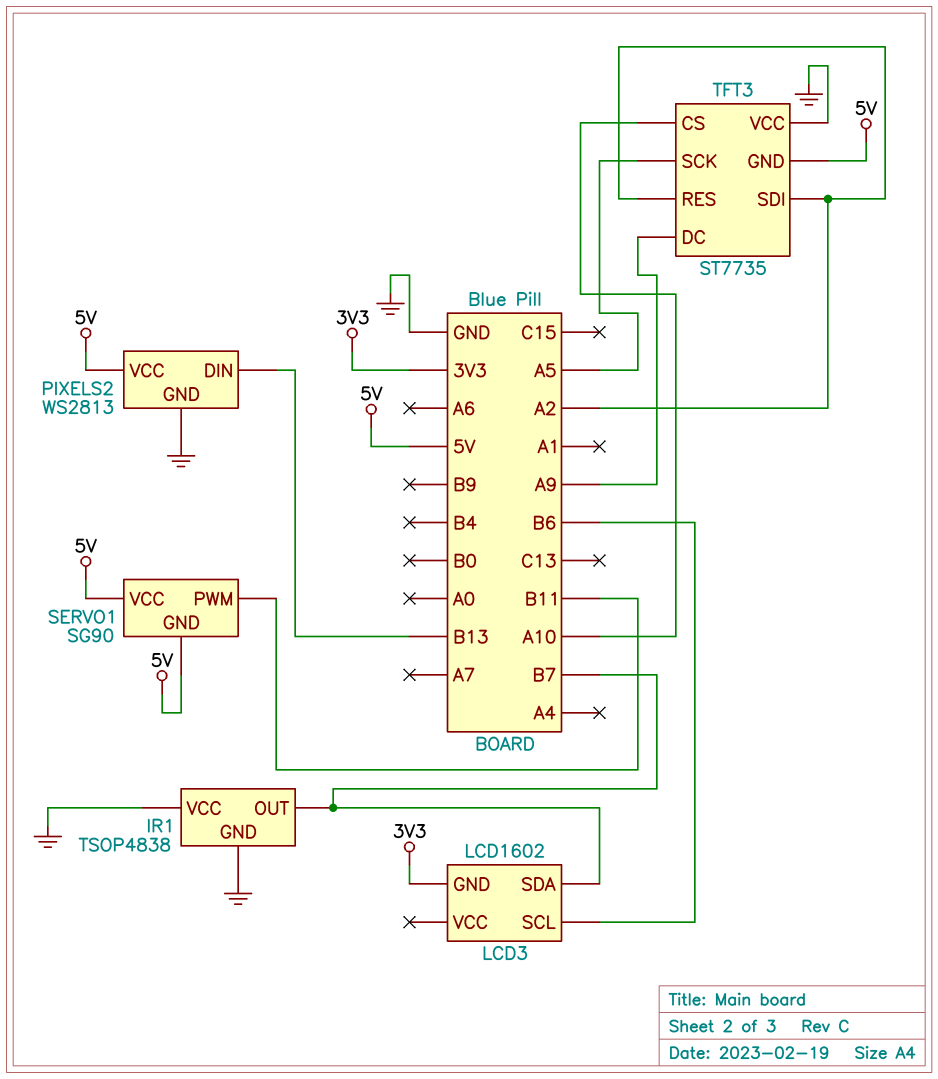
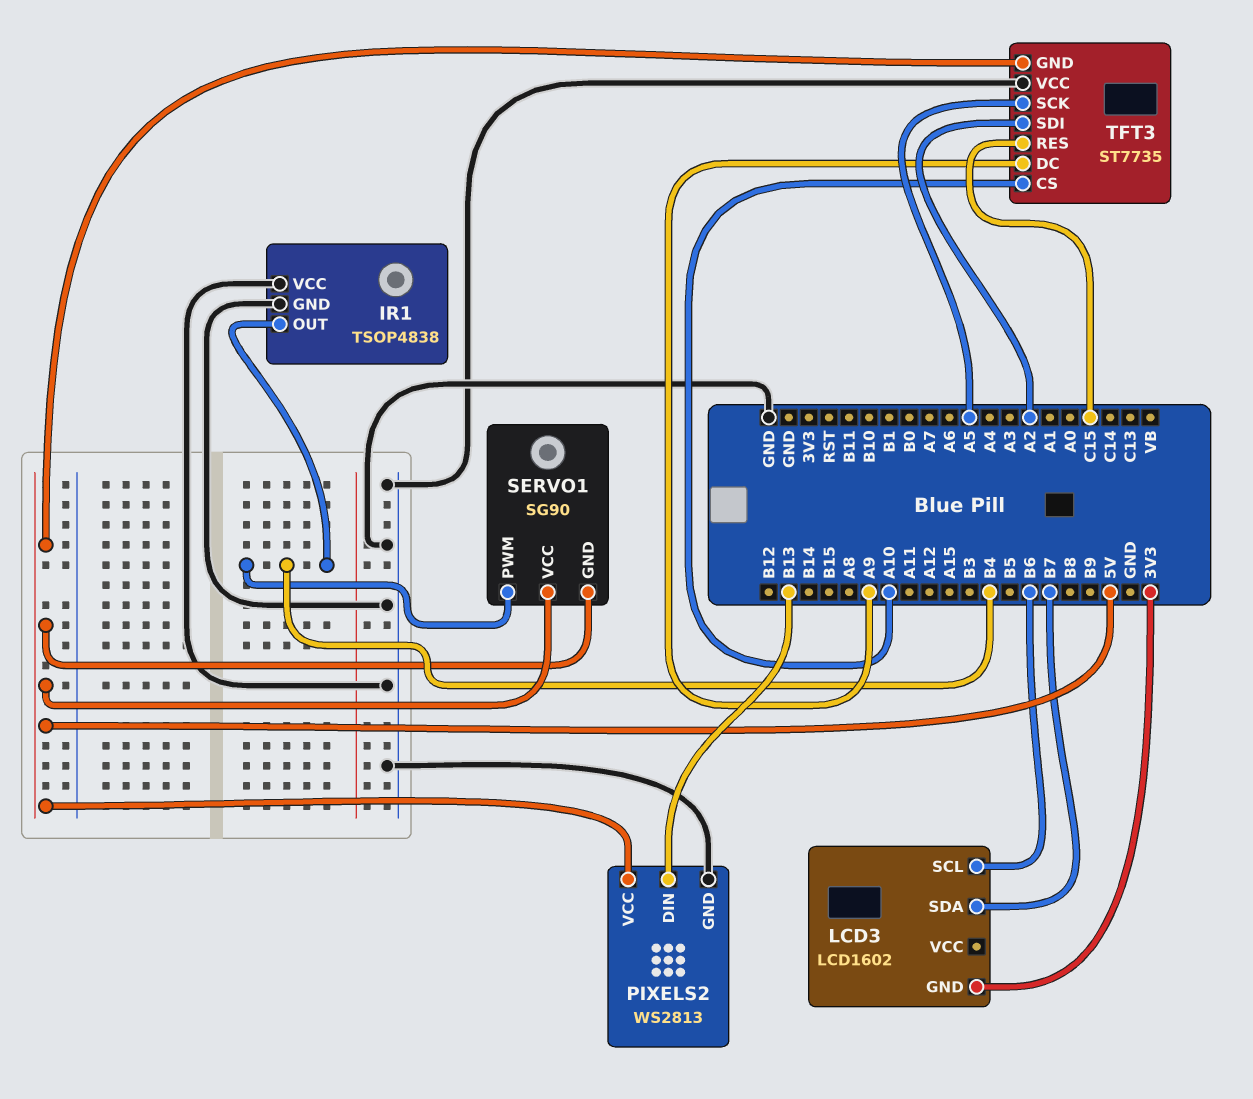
IR1 pin OUT: B7 -> B4
SERVO1 pin PWM: B11 -> B4
TFT3 pin RES: A2 -> C15

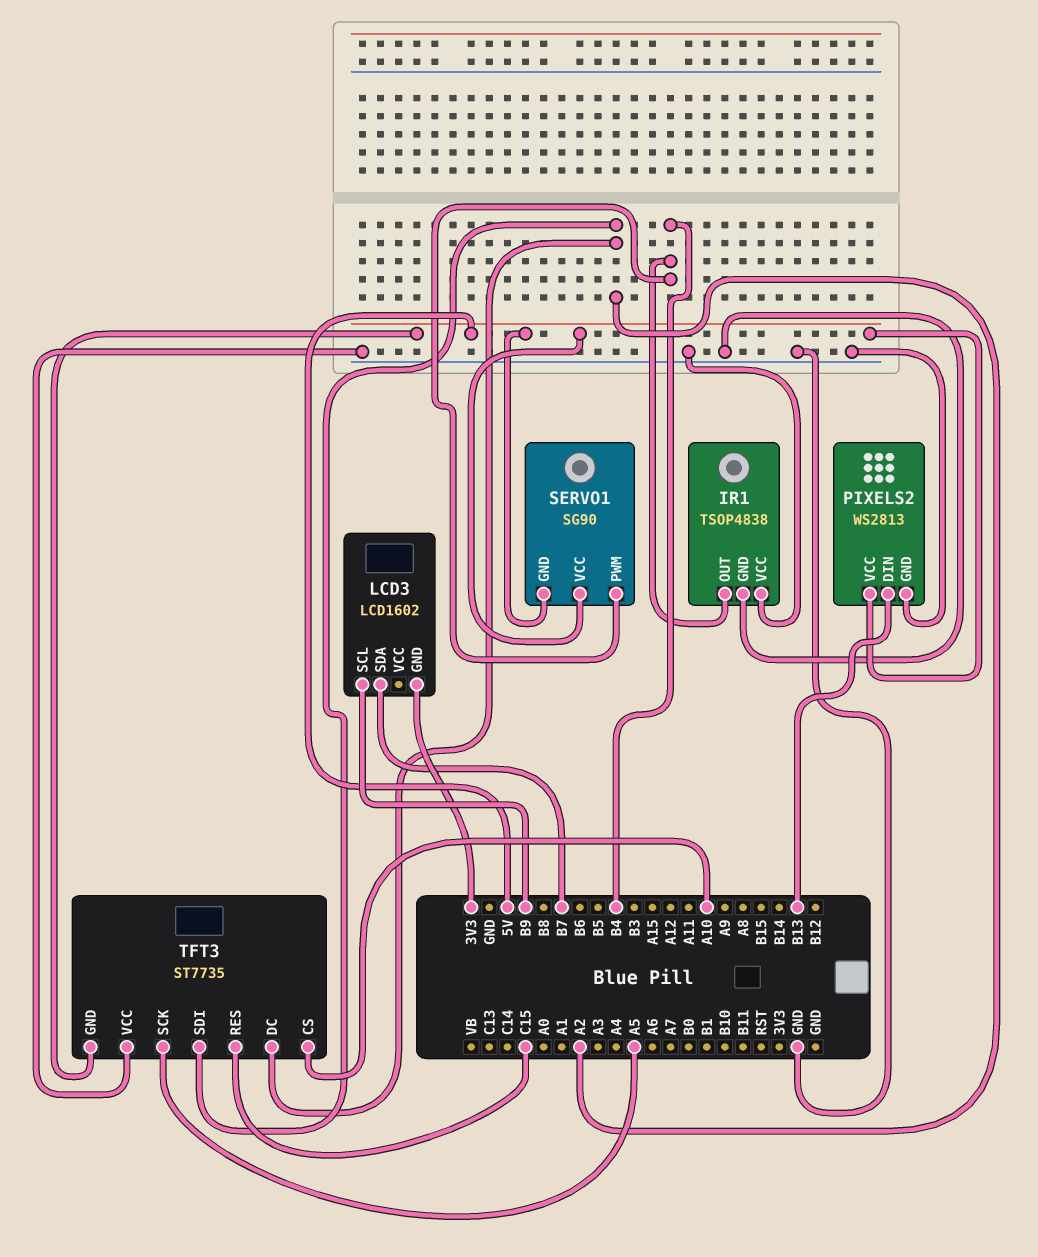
LCD3 pin SCL: B6 -> B9
TFT3 pin DC: A9 -> A2

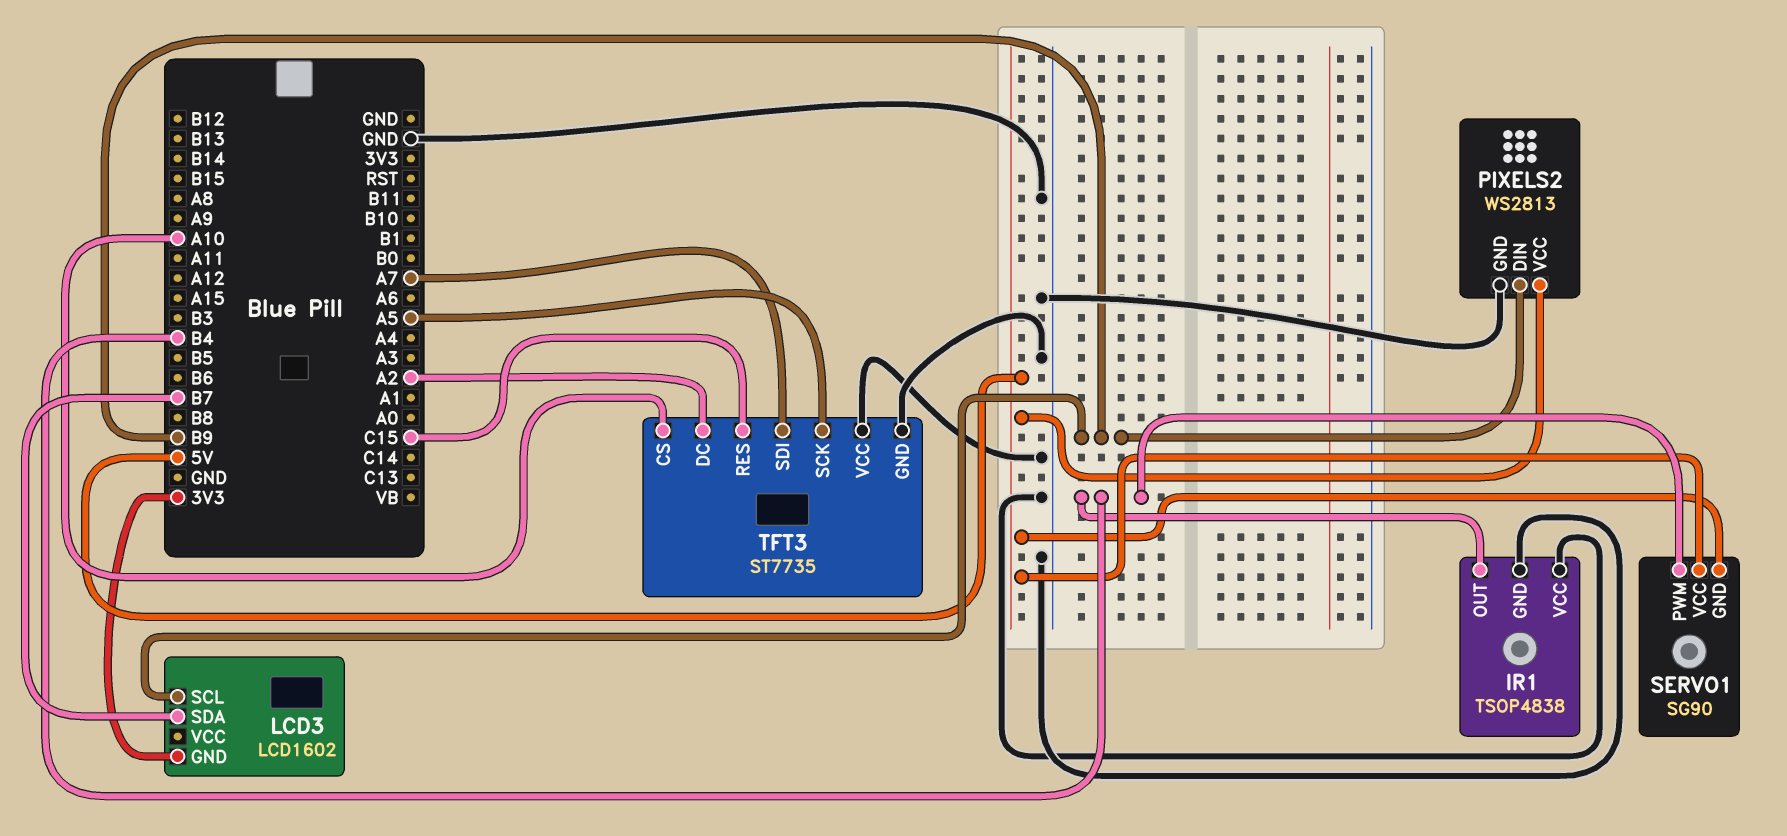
PIXELS2 pin DIN: B13 -> B9
TFT3 pin GND: 5V -> GND
TFT3 pin SDI: A2 -> A7

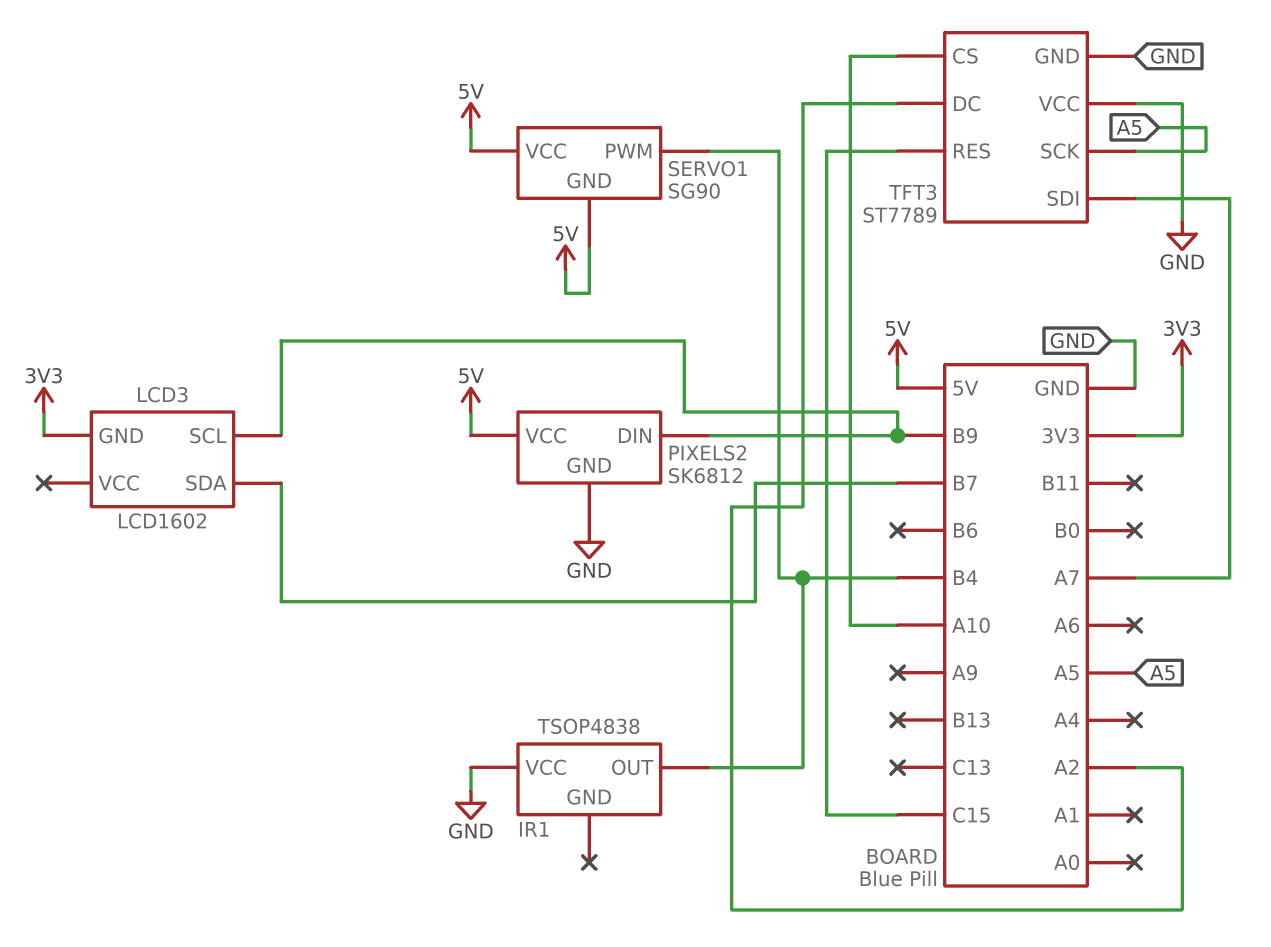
IR1 pin GND: GND -> none
PIXELS2: WS2813 -> SK6812
TFT3: ST7735 -> ST7789

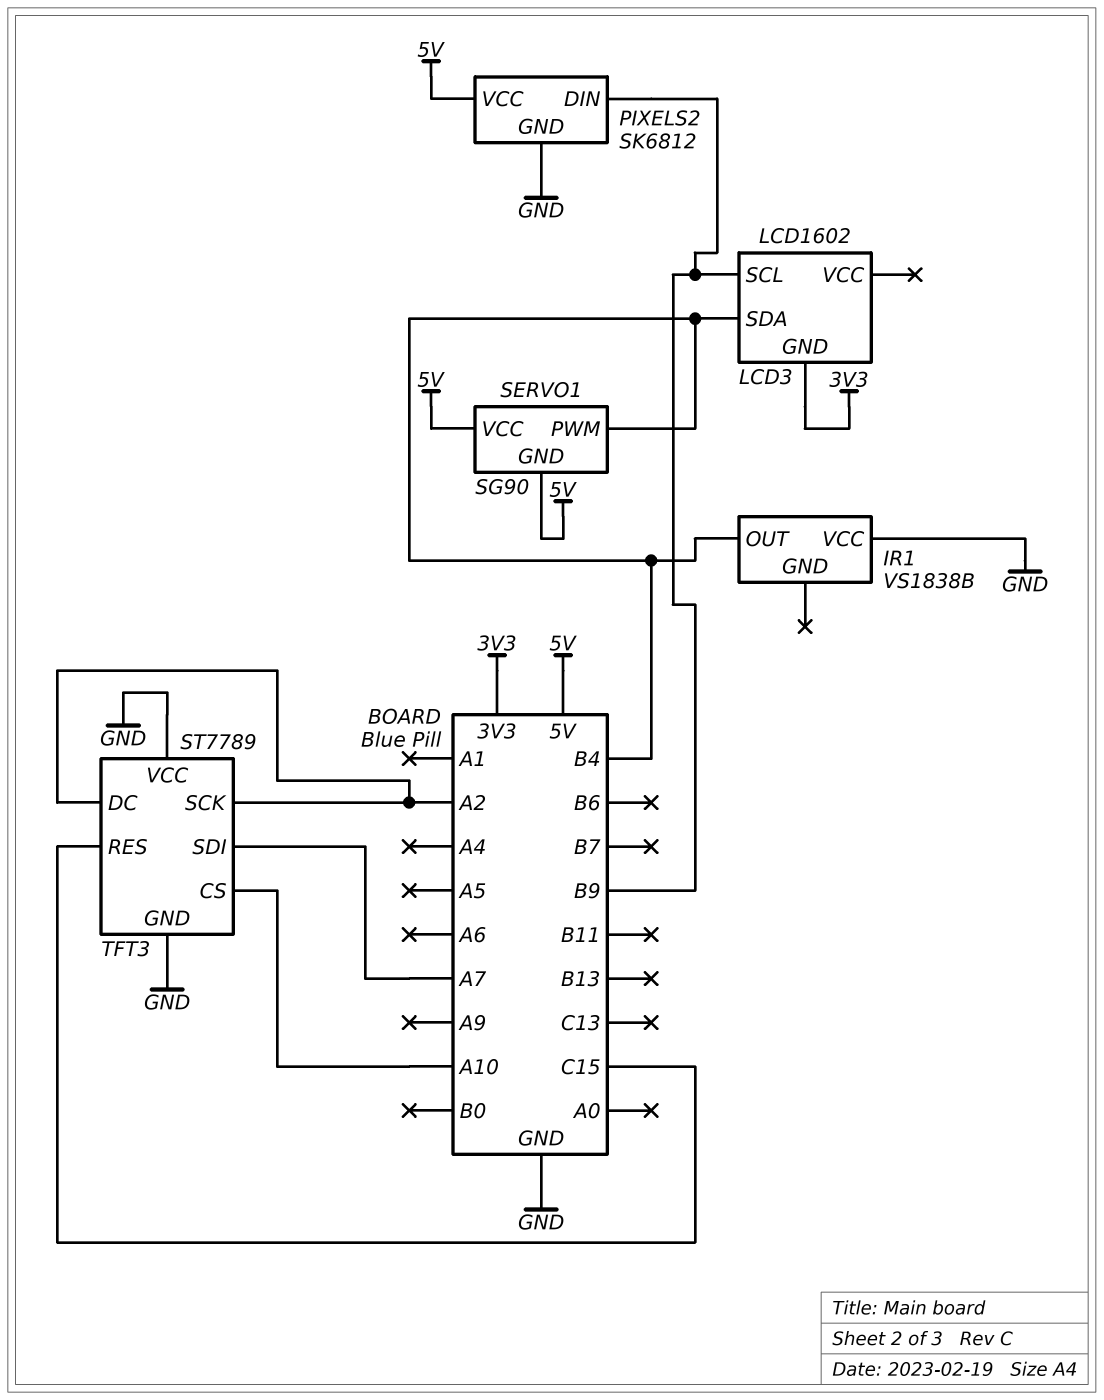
IR1: TSOP4838 -> VS1838B
LCD3 pin SDA: B7 -> B4
TFT3 pin SCK: A5 -> A2

